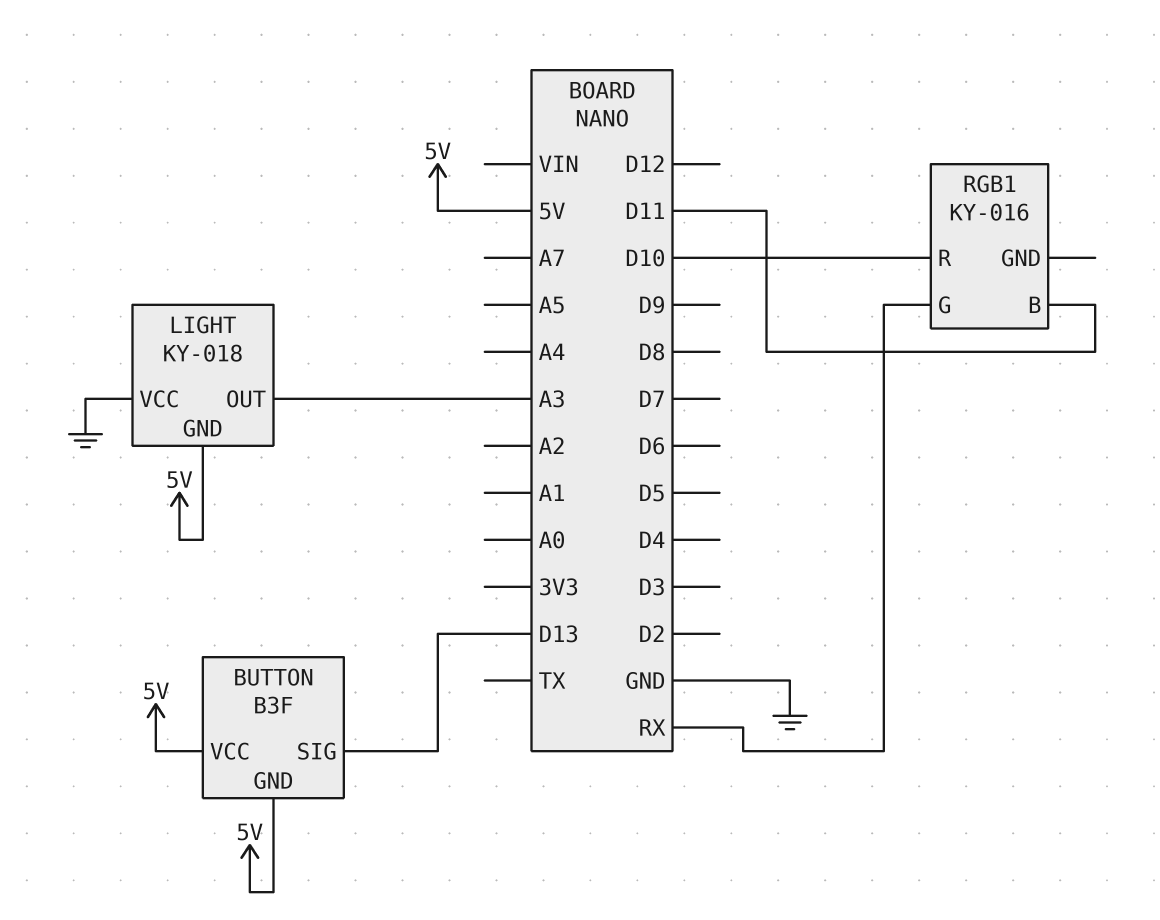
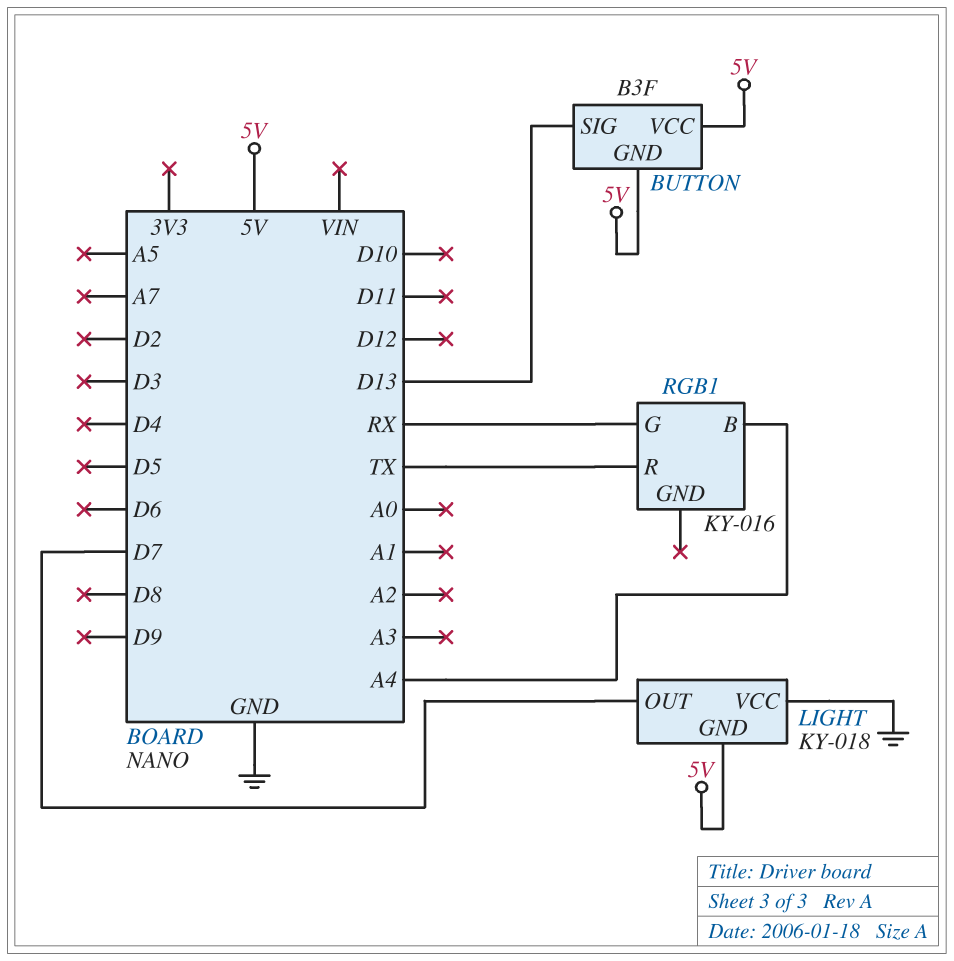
LIGHT pin OUT: A3 -> D7
RGB1 pin B: D11 -> A4
RGB1 pin R: D10 -> TX

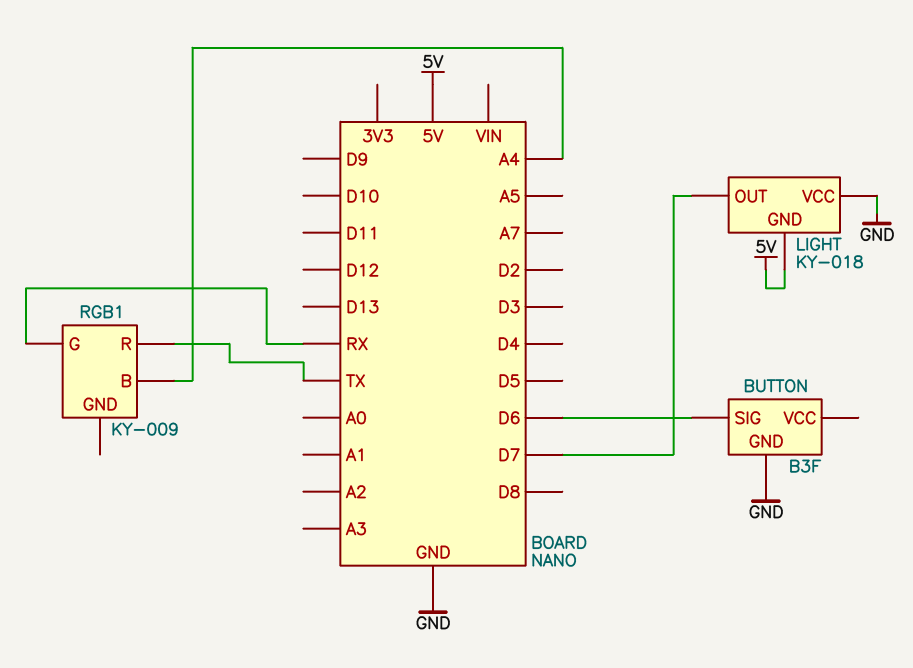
BUTTON pin GND: 5V -> GND
BUTTON pin SIG: D13 -> D6
BUTTON pin VCC: 5V -> none
RGB1: KY-016 -> KY-009

